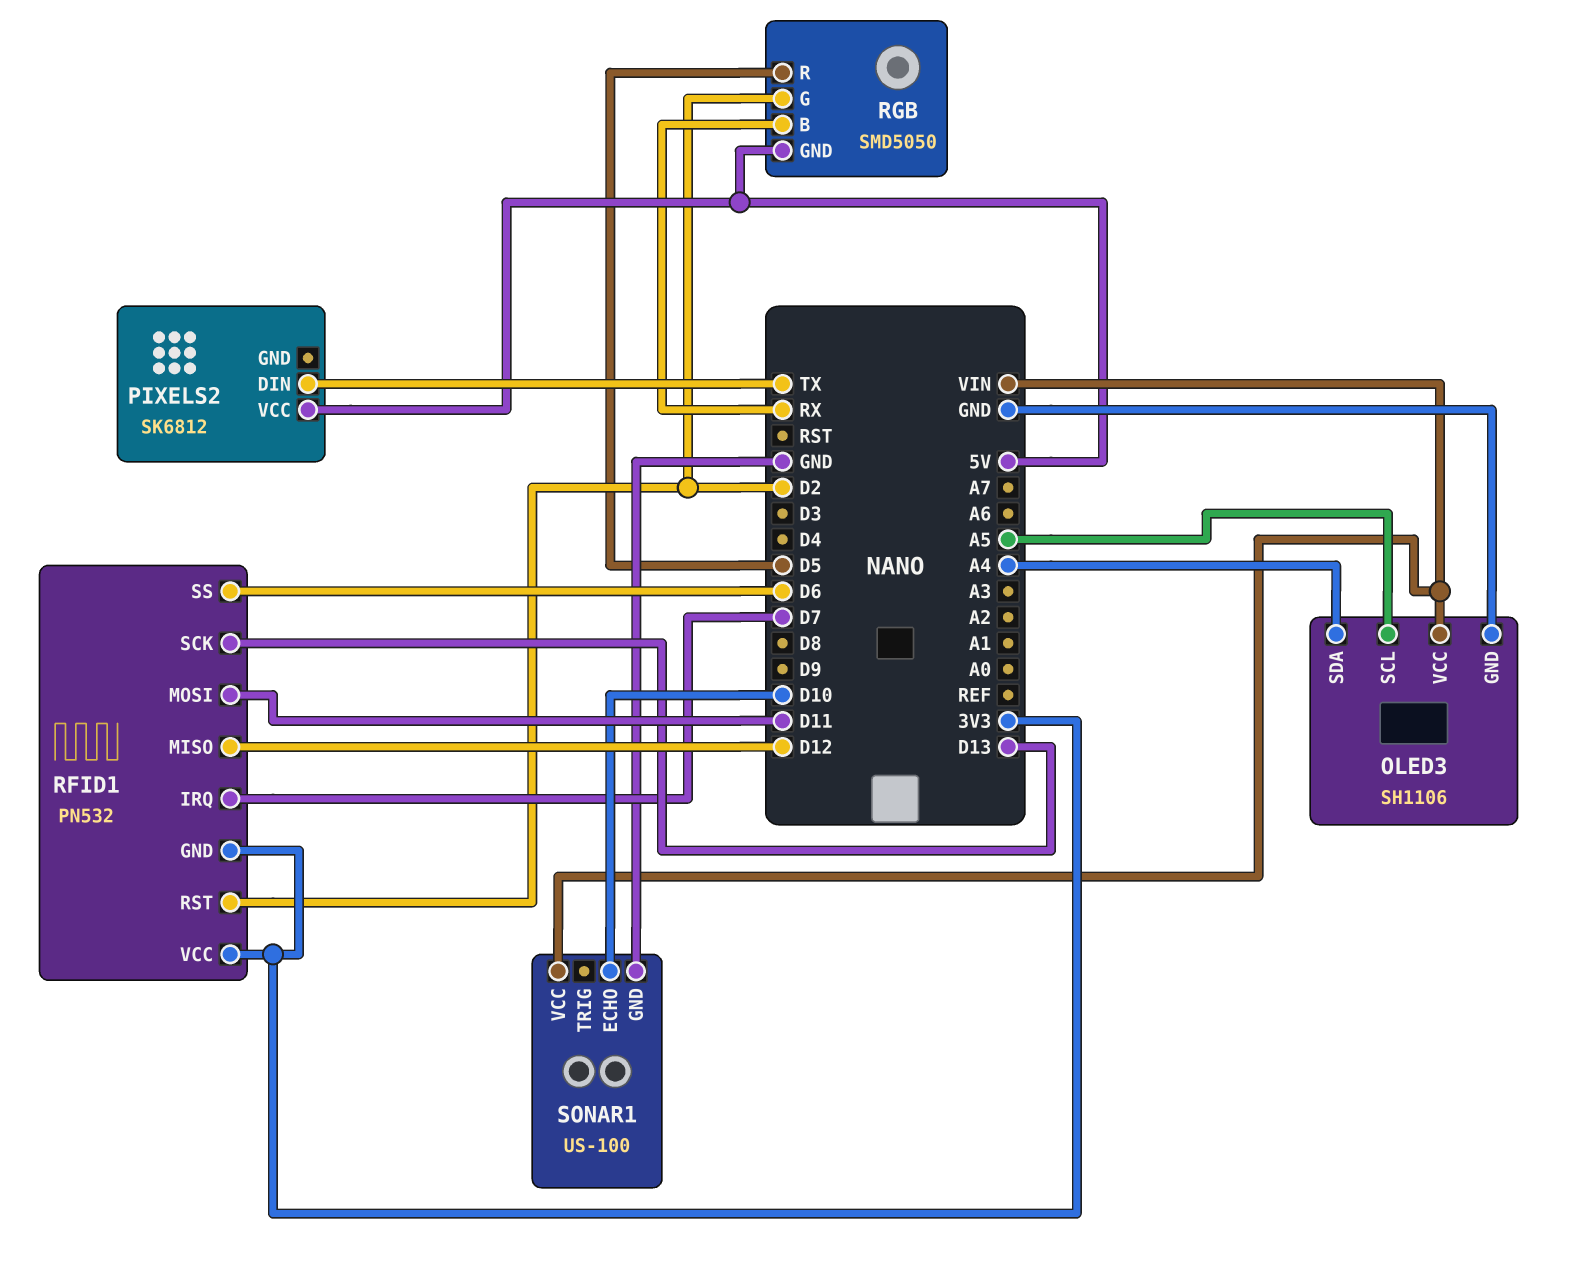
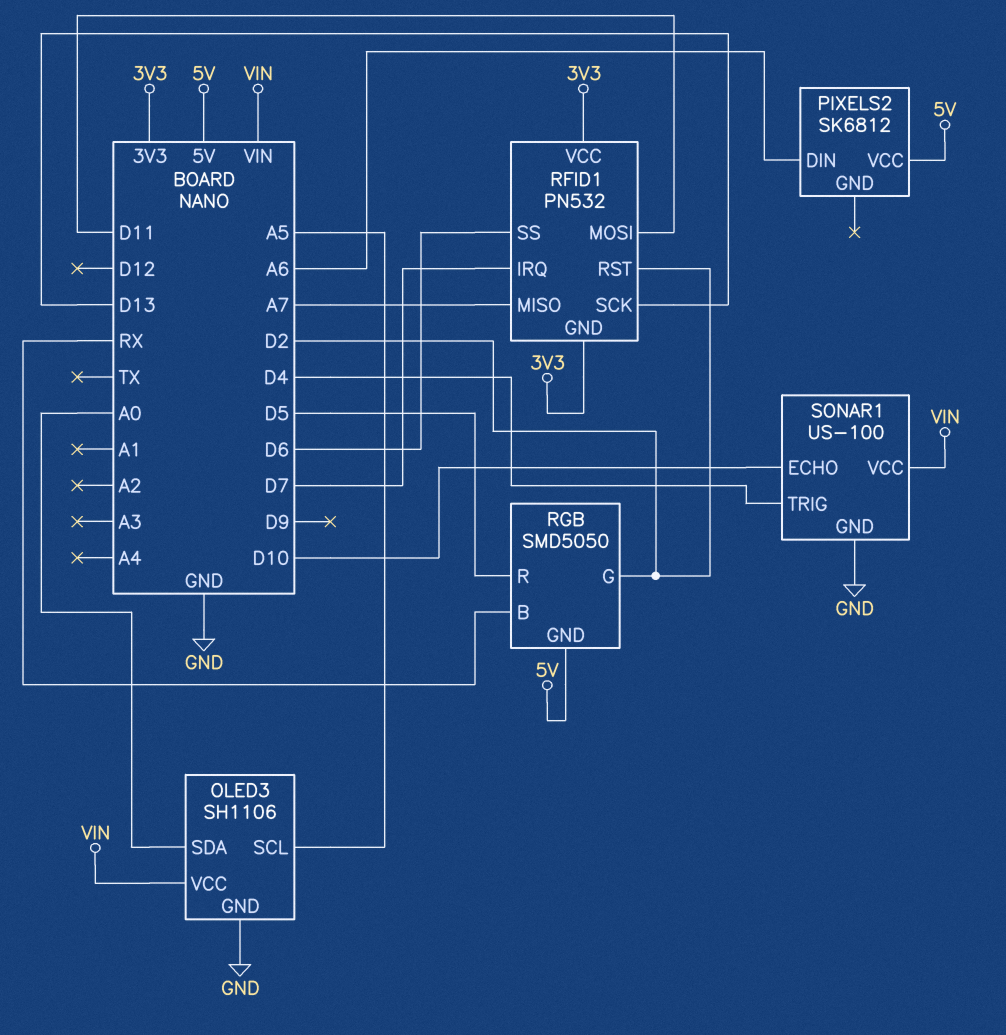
OLED3 pin SDA: A4 -> A0
PIXELS2 pin DIN: TX -> A6
RFID1 pin MISO: D12 -> A7
SONAR1 pin TRIG: none -> D4

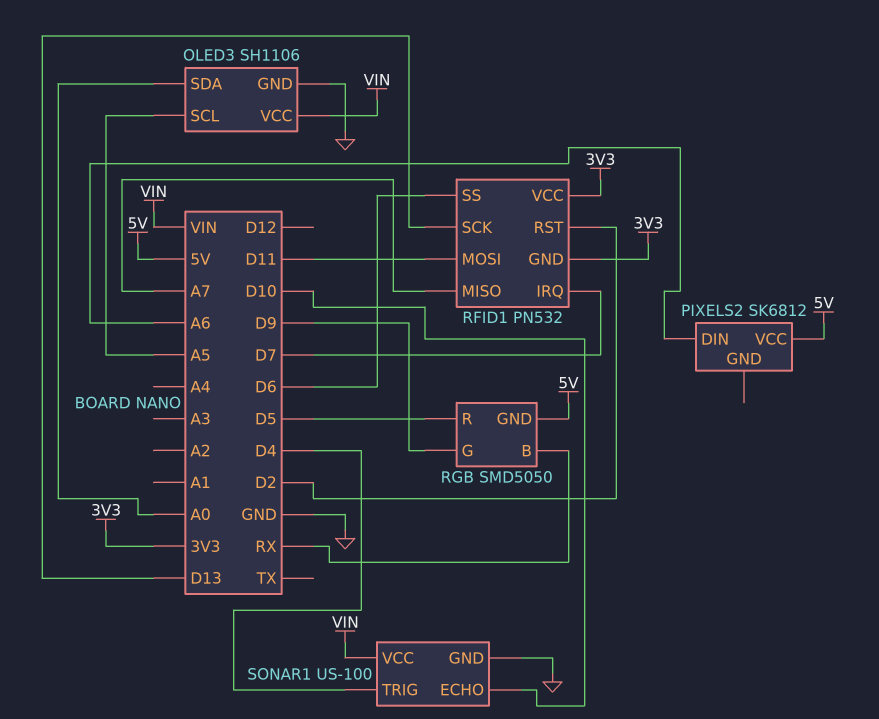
RGB pin G: D2 -> D9

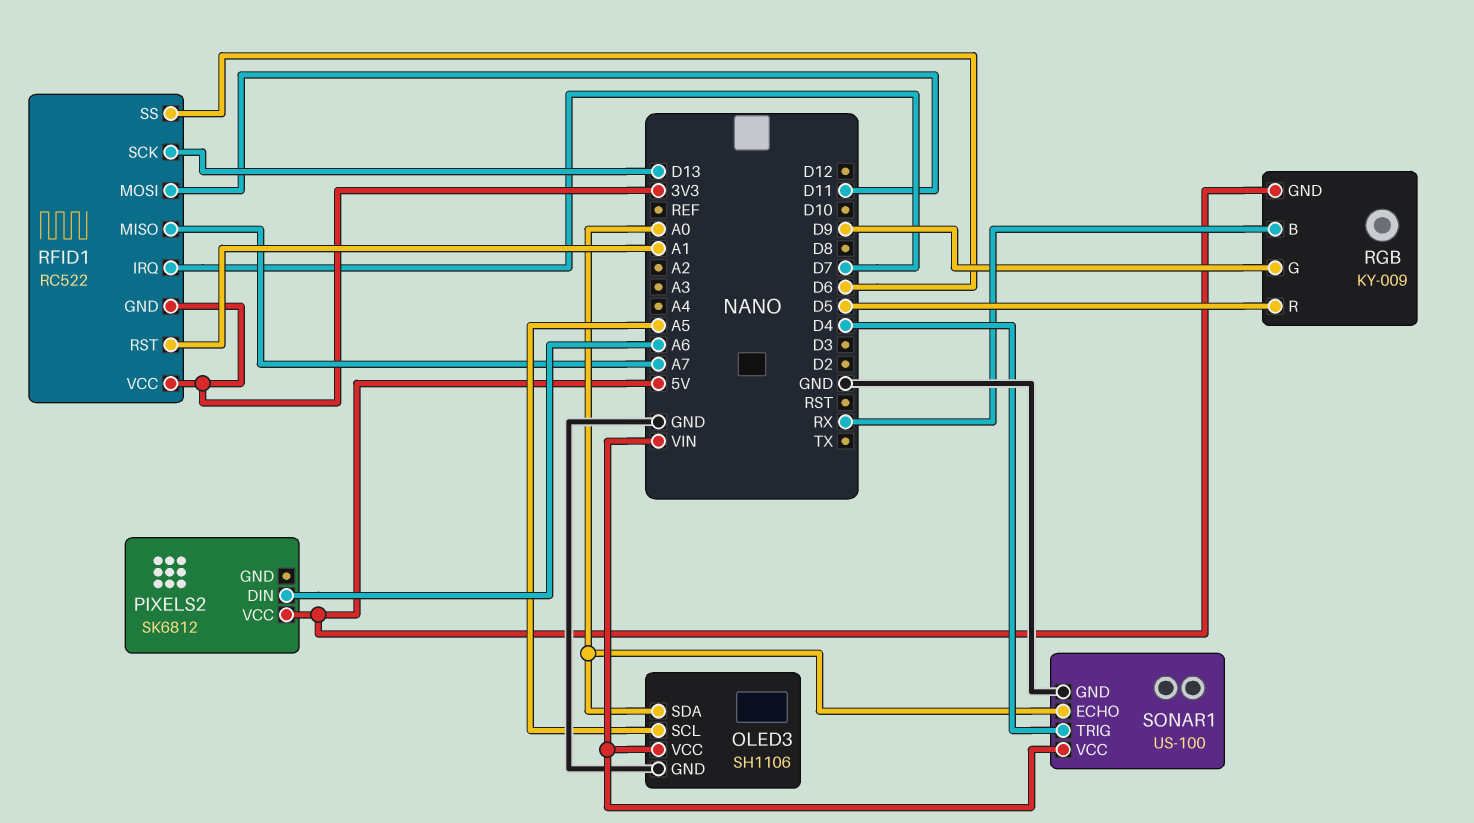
RFID1: PN532 -> RC522
RFID1 pin RST: D2 -> A1
RGB: SMD5050 -> KY-009
SONAR1 pin ECHO: D10 -> A0

